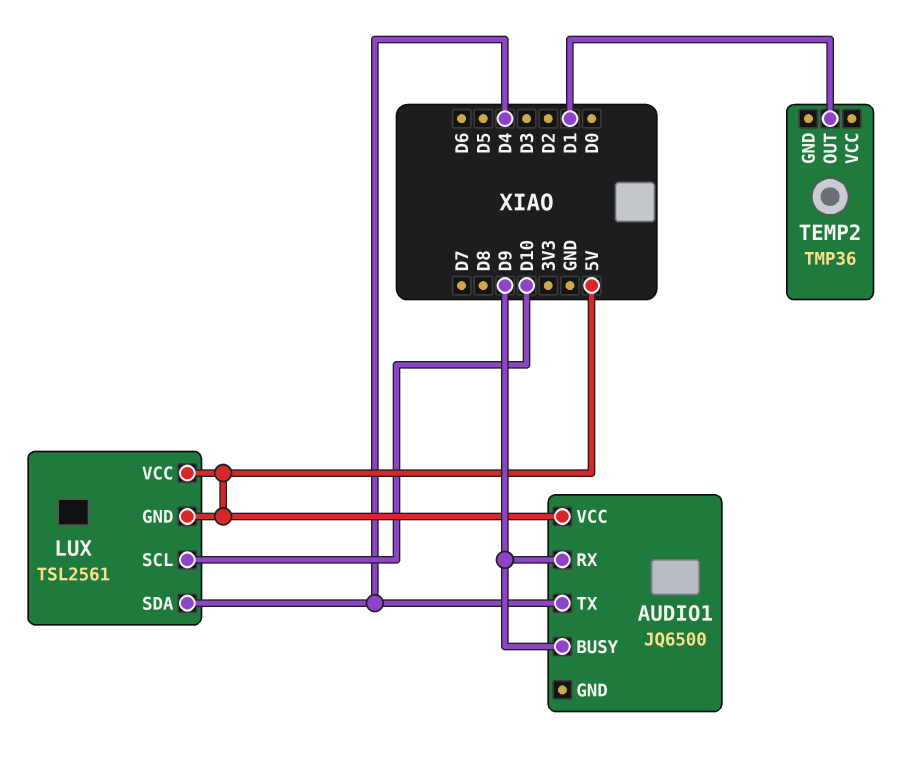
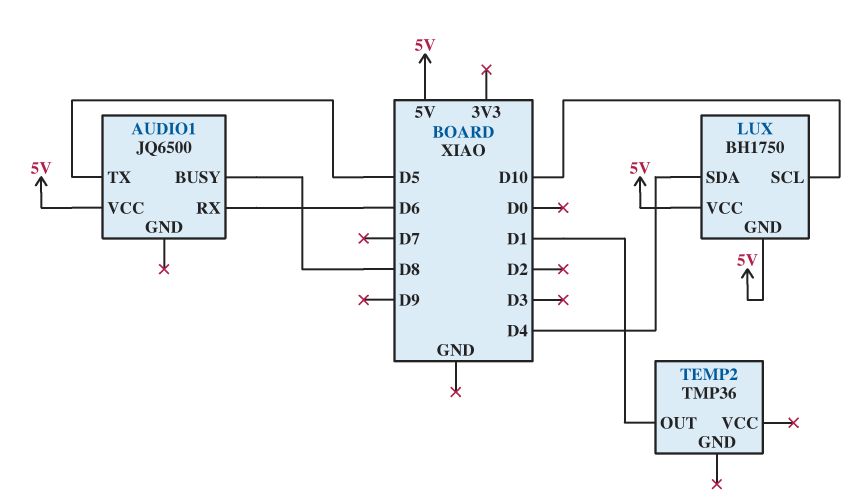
AUDIO1 pin BUSY: D9 -> D8
AUDIO1 pin RX: D9 -> D6
AUDIO1 pin TX: D4 -> D5
LUX: TSL2561 -> BH1750

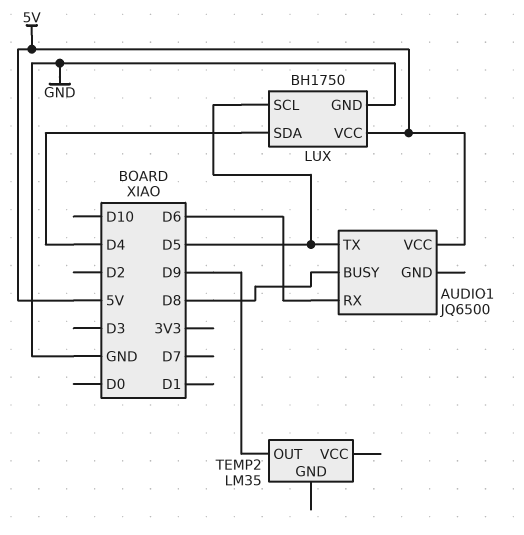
LUX pin GND: 5V -> GND
LUX pin SCL: D10 -> D5
TEMP2: TMP36 -> LM35
TEMP2 pin OUT: D1 -> D9

